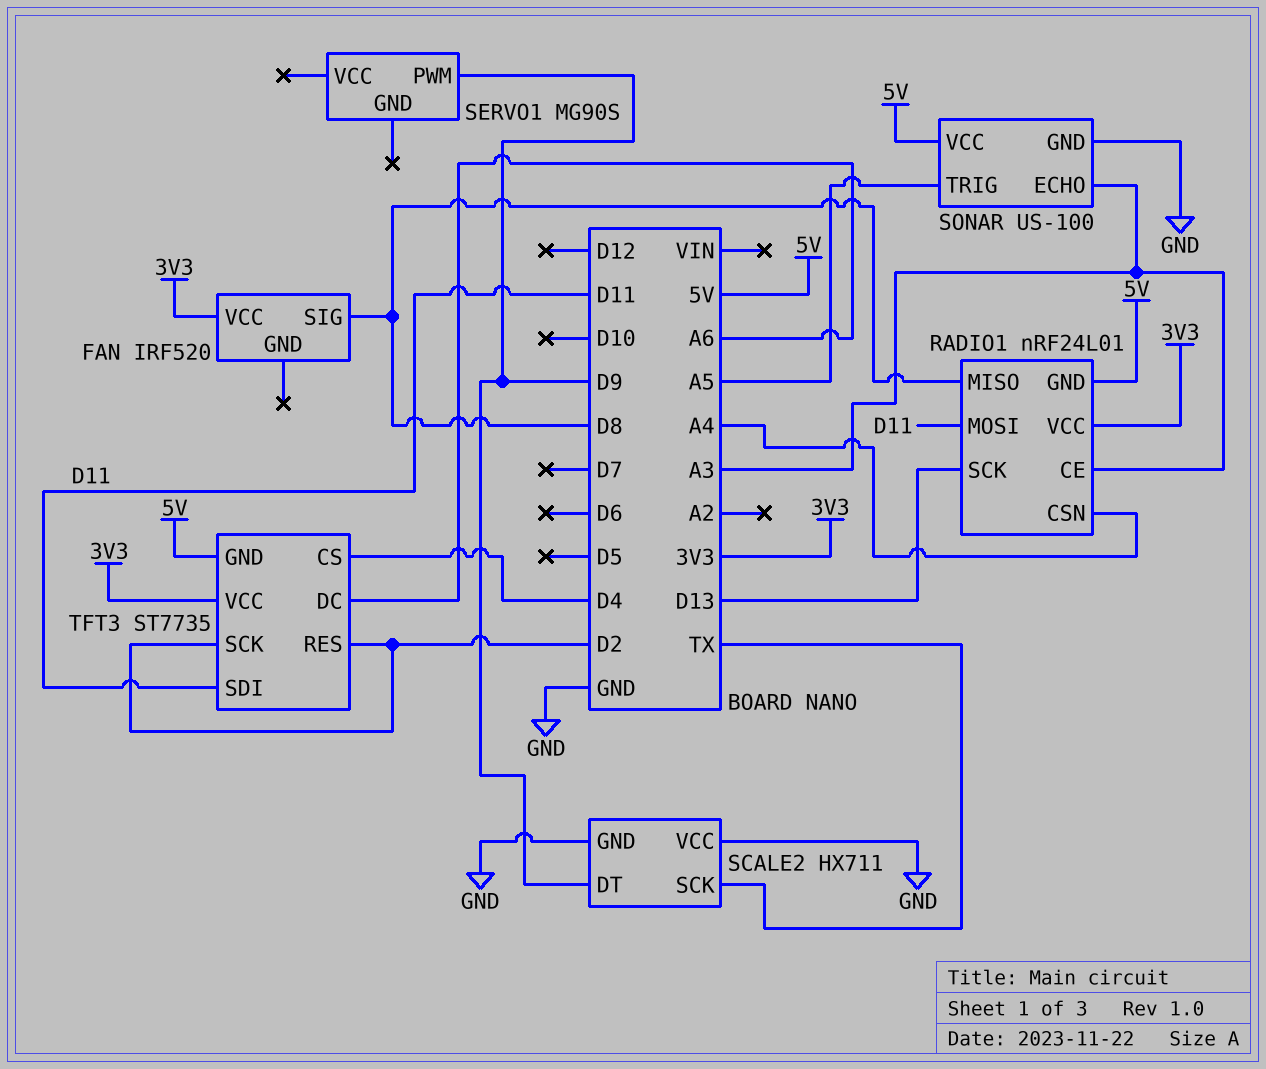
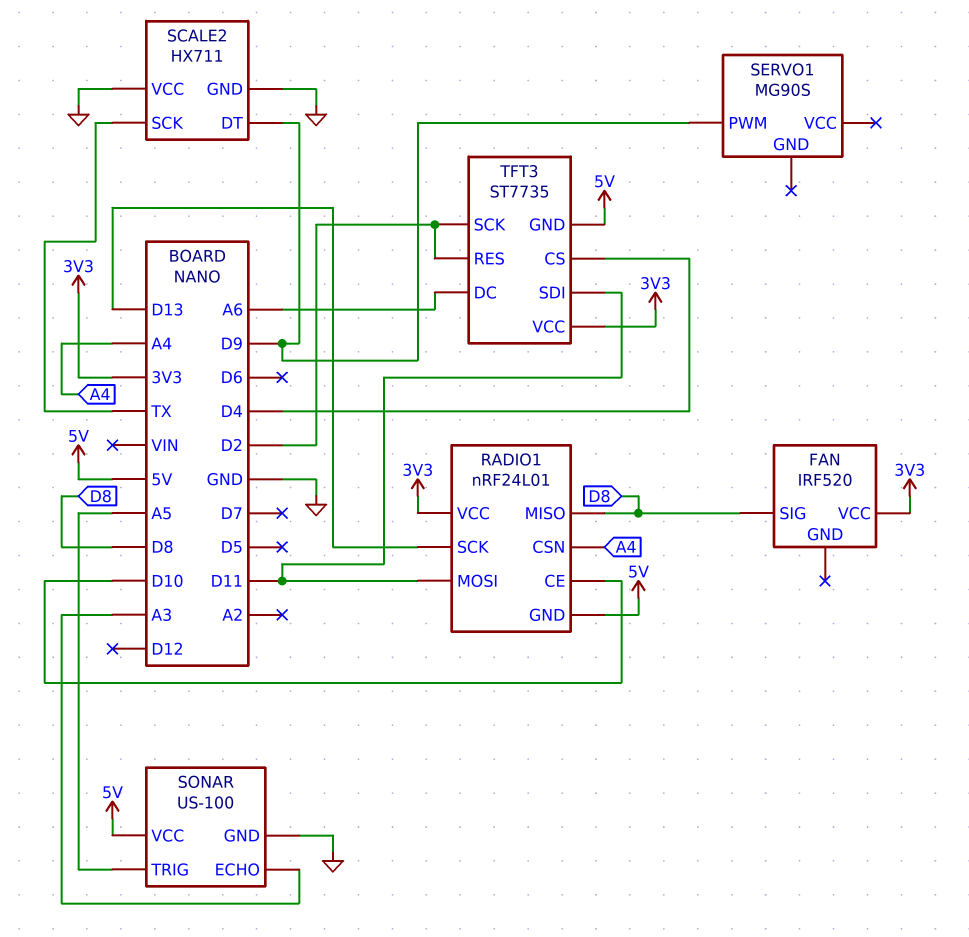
RADIO1 pin CE: A3 -> D10

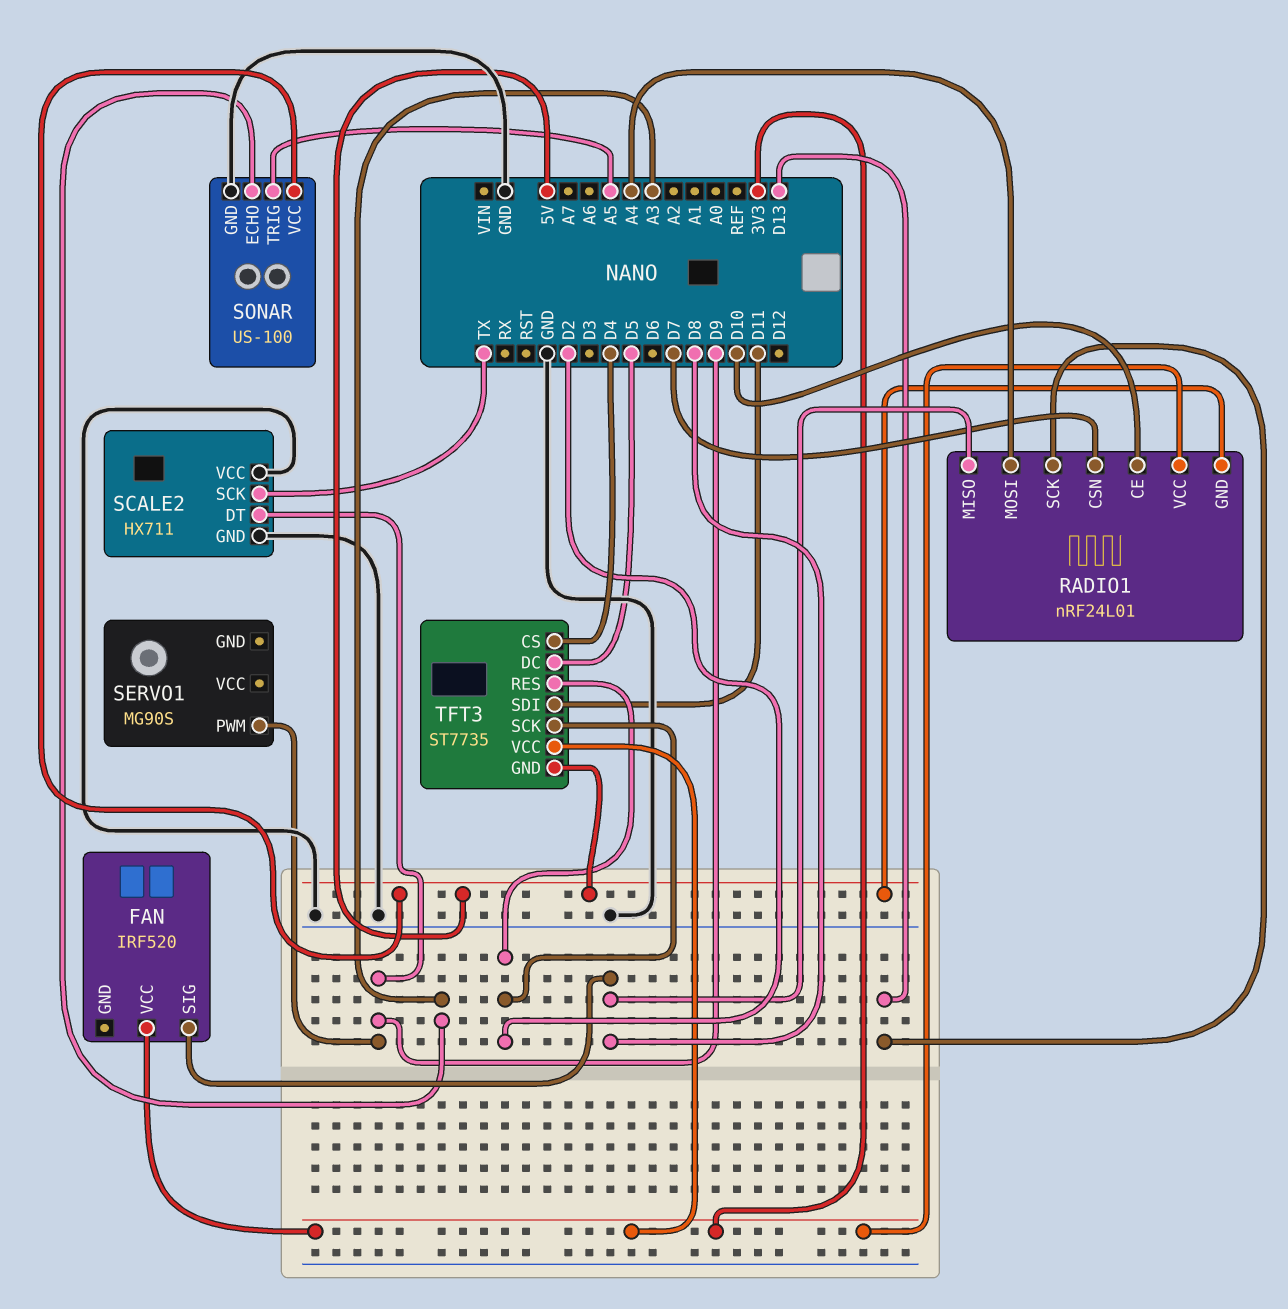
RADIO1 pin CSN: A4 -> D7
RADIO1 pin MOSI: D11 -> A4
TFT3 pin DC: A6 -> D5

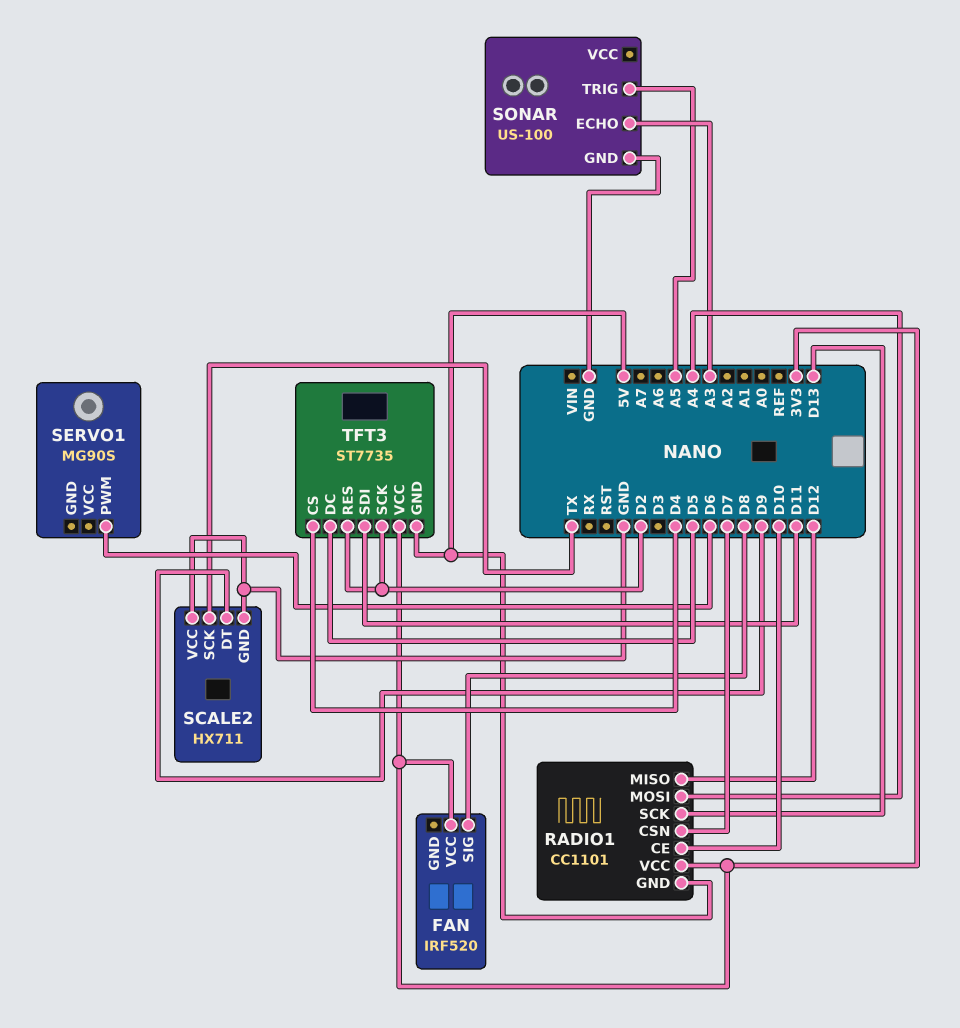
RADIO1: nRF24L01 -> CC1101
RADIO1 pin MISO: D8 -> D12
SERVO1 pin PWM: D9 -> D6
SONAR pin VCC: 5V -> none

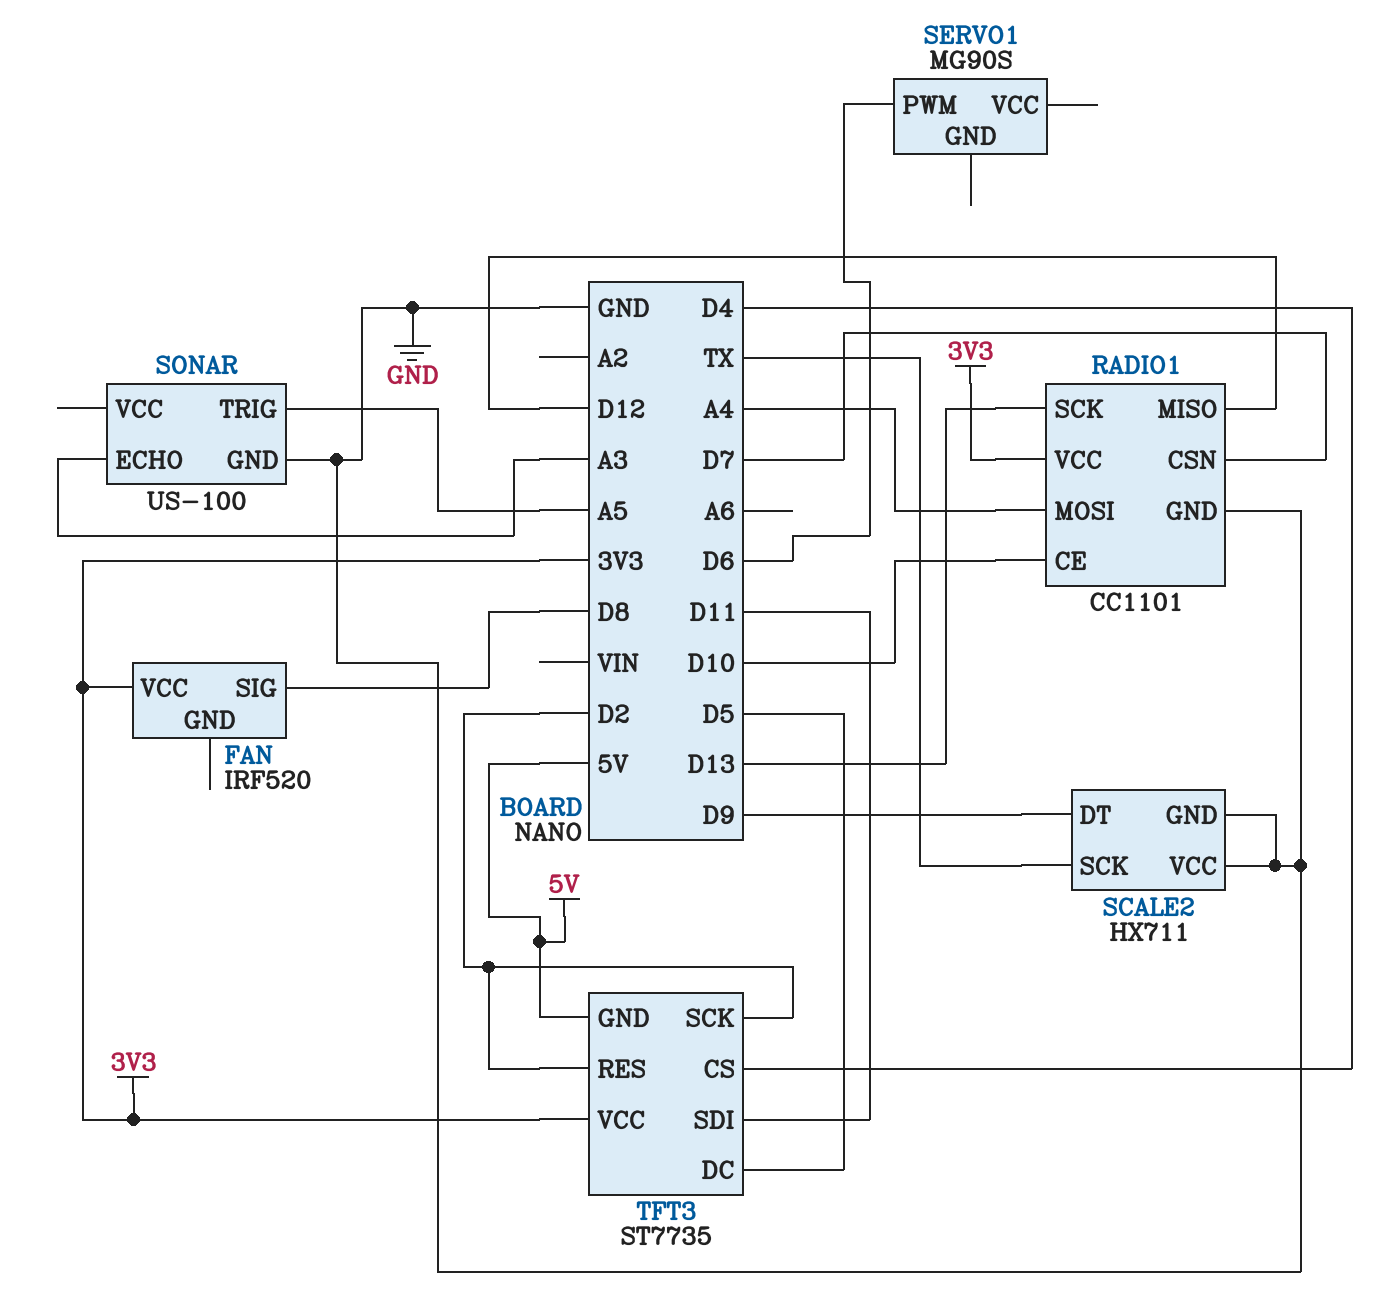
RADIO1 pin GND: 5V -> GND

